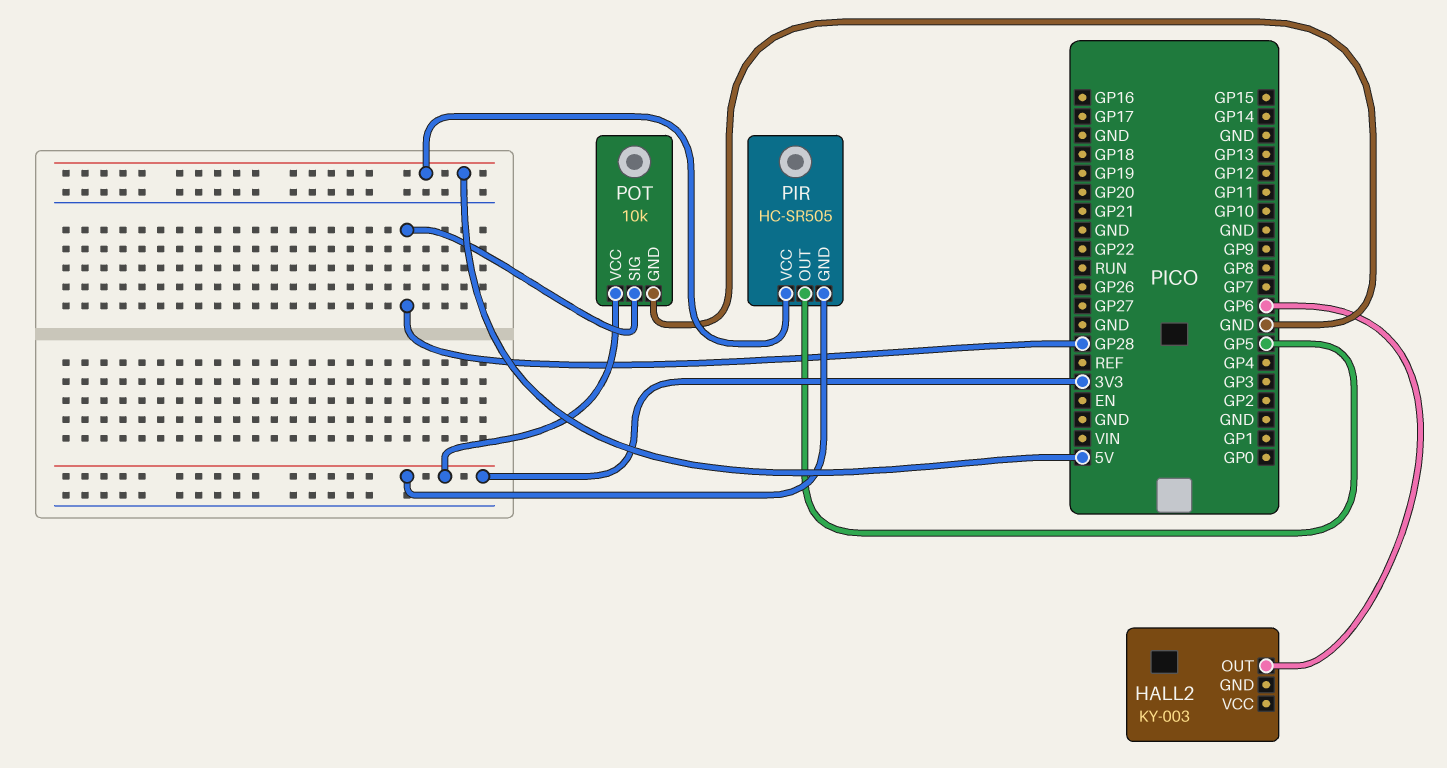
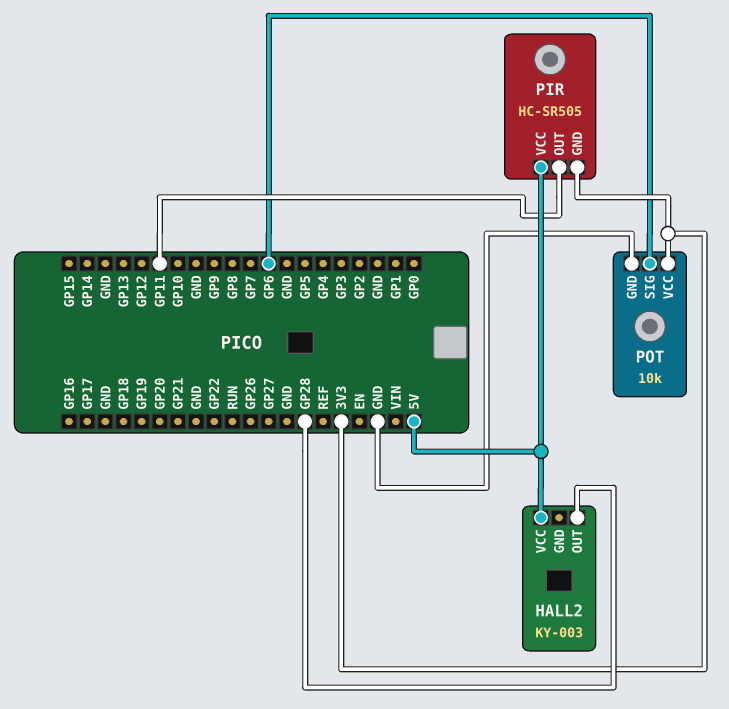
HALL2 pin OUT: GP6 -> GP28
HALL2 pin VCC: none -> 5V
PIR pin OUT: GP5 -> GP11
POT pin SIG: GP28 -> GP6

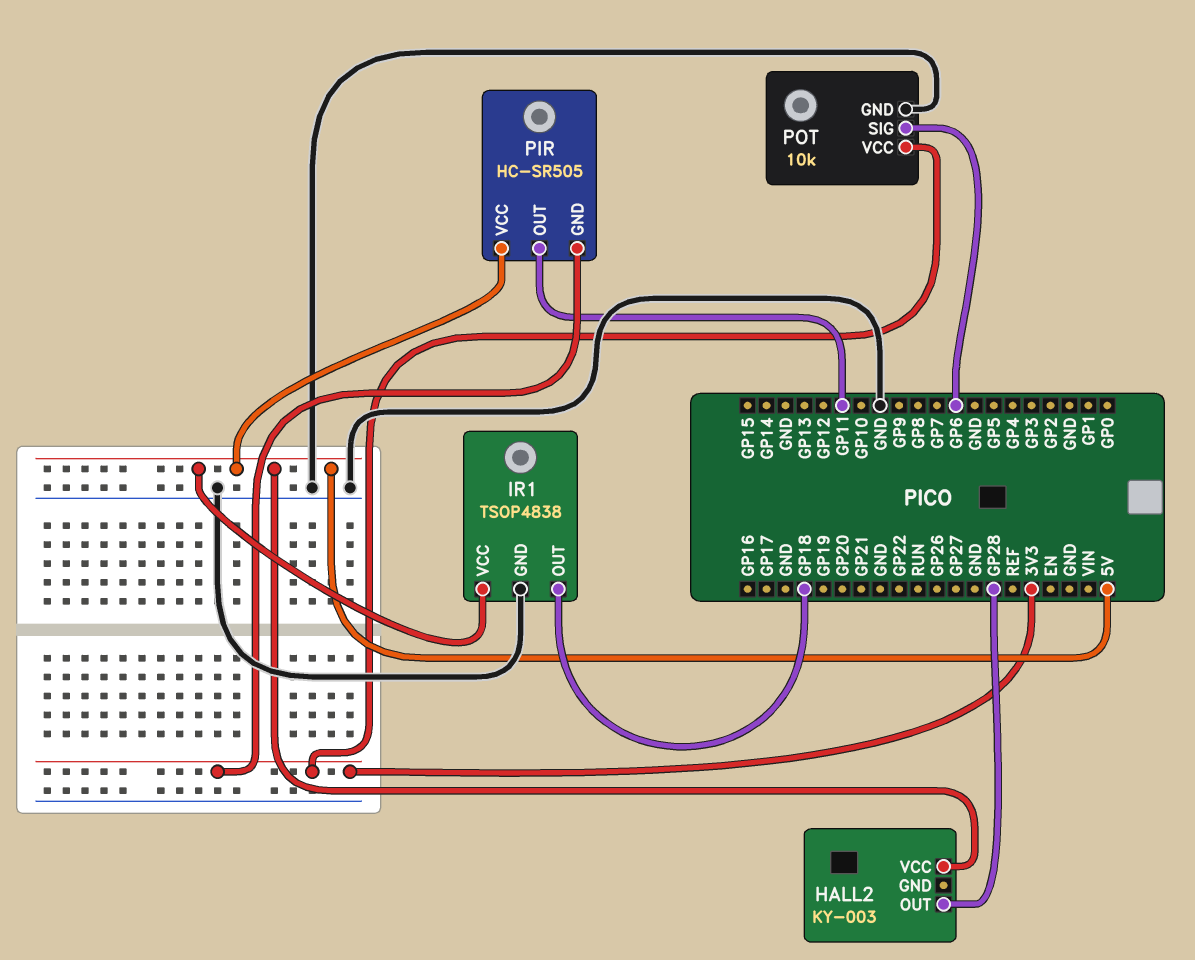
IR1: none -> TSOP4838
IR1 pin GND: none -> GND
IR1 pin OUT: none -> GP18
IR1 pin VCC: none -> 5V

